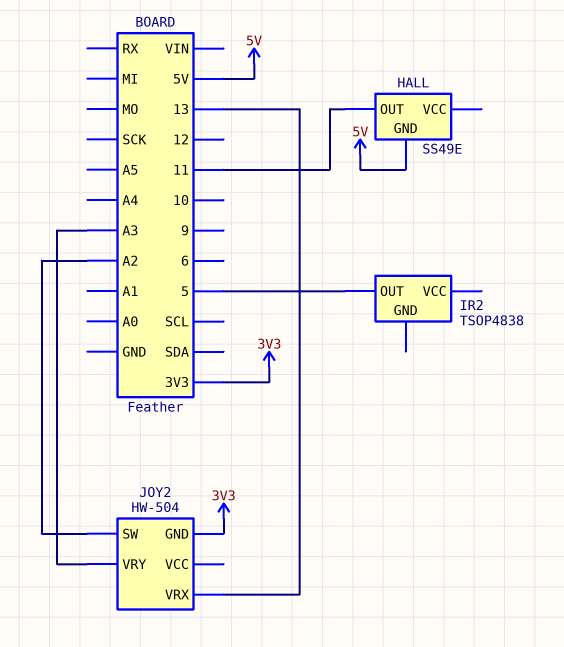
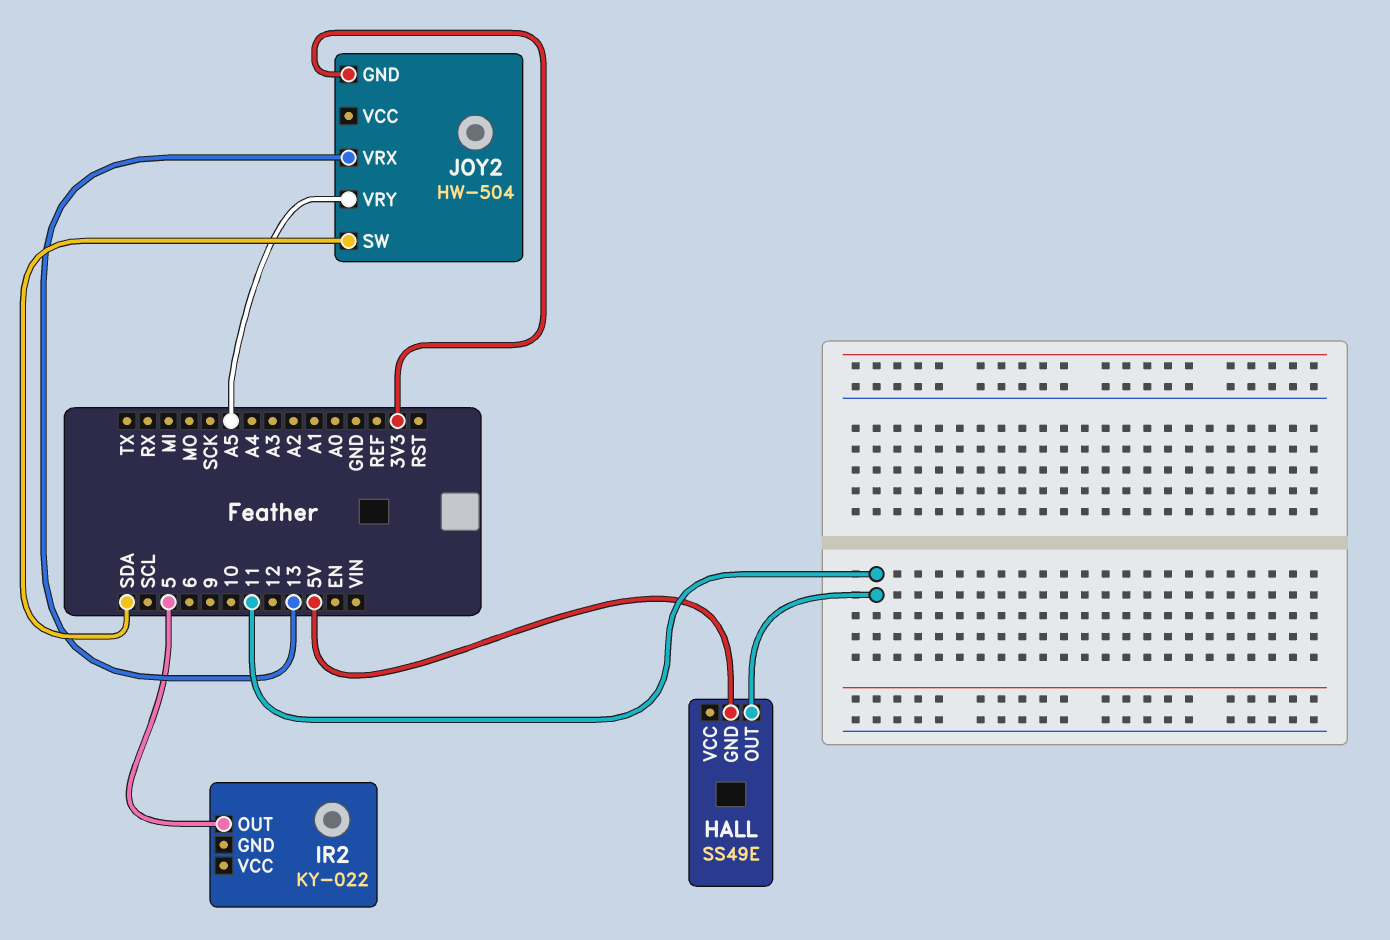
IR2: TSOP4838 -> KY-022
JOY2 pin SW: A2 -> SDA
JOY2 pin VRY: A3 -> A5

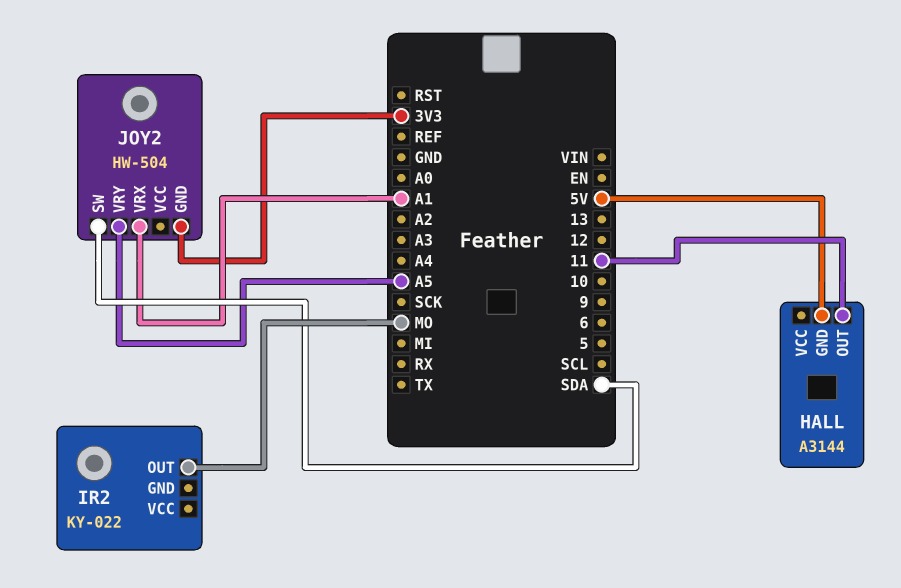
HALL: SS49E -> A3144
IR2 pin OUT: 5 -> MO
JOY2 pin VRX: 13 -> A1

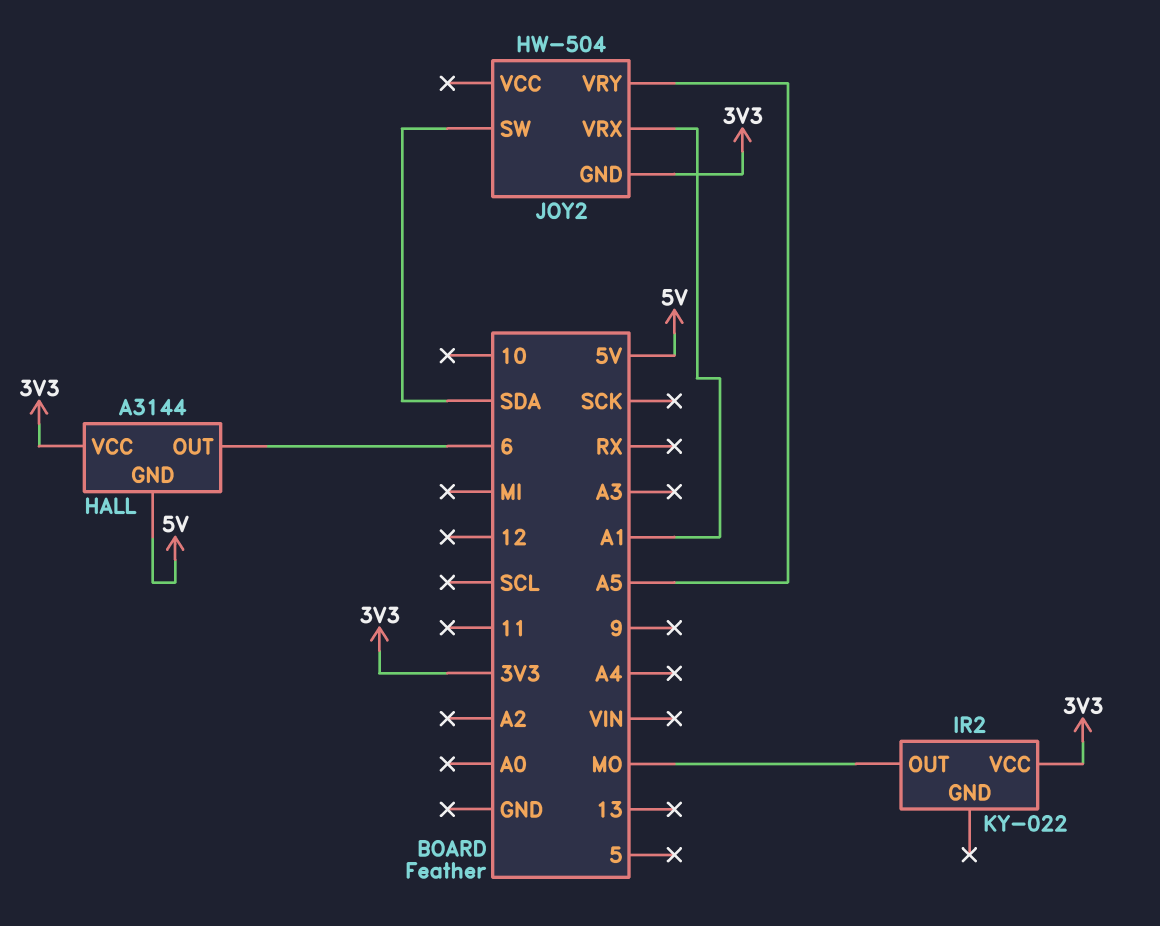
HALL pin OUT: 11 -> 6
HALL pin VCC: none -> 3V3
IR2 pin VCC: none -> 3V3

